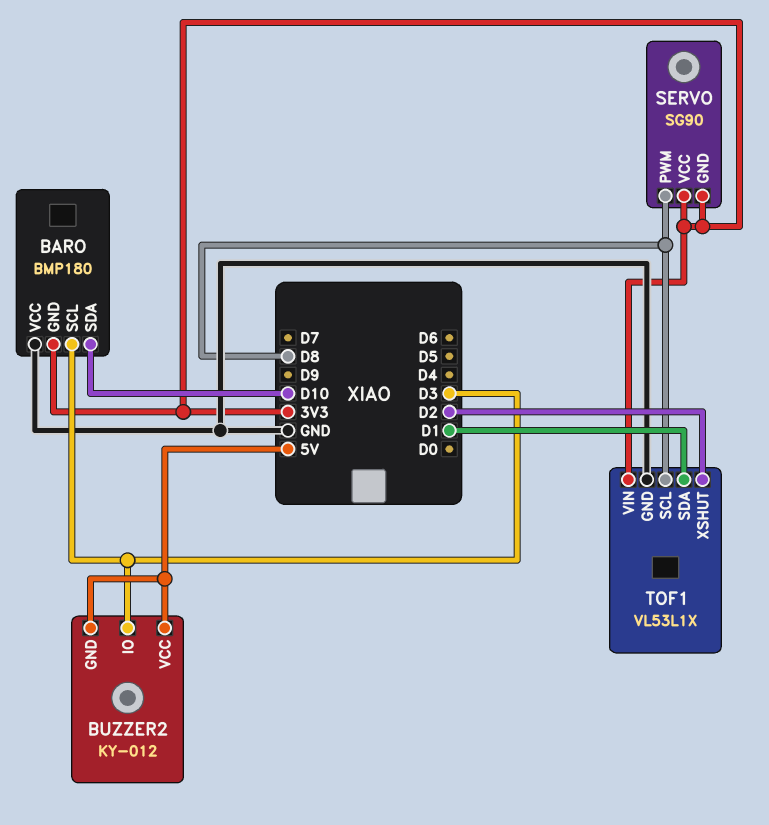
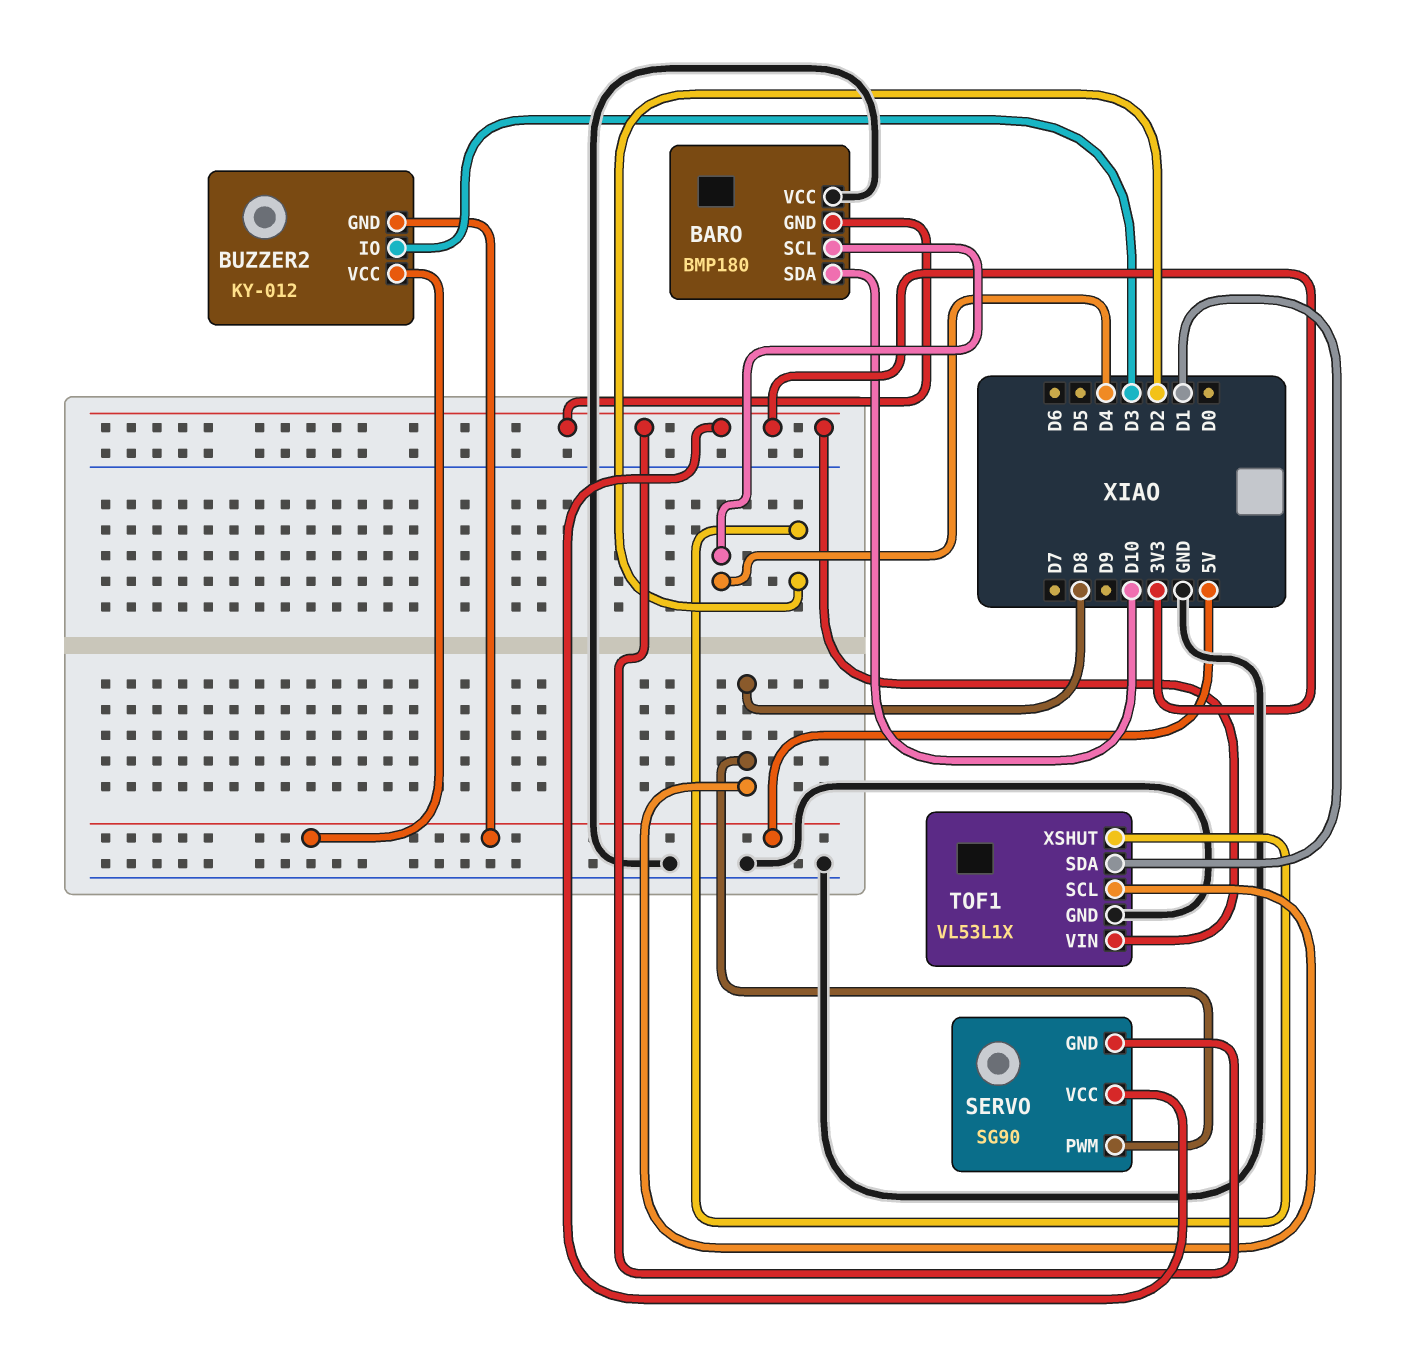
BARO pin SCL: D3 -> D4

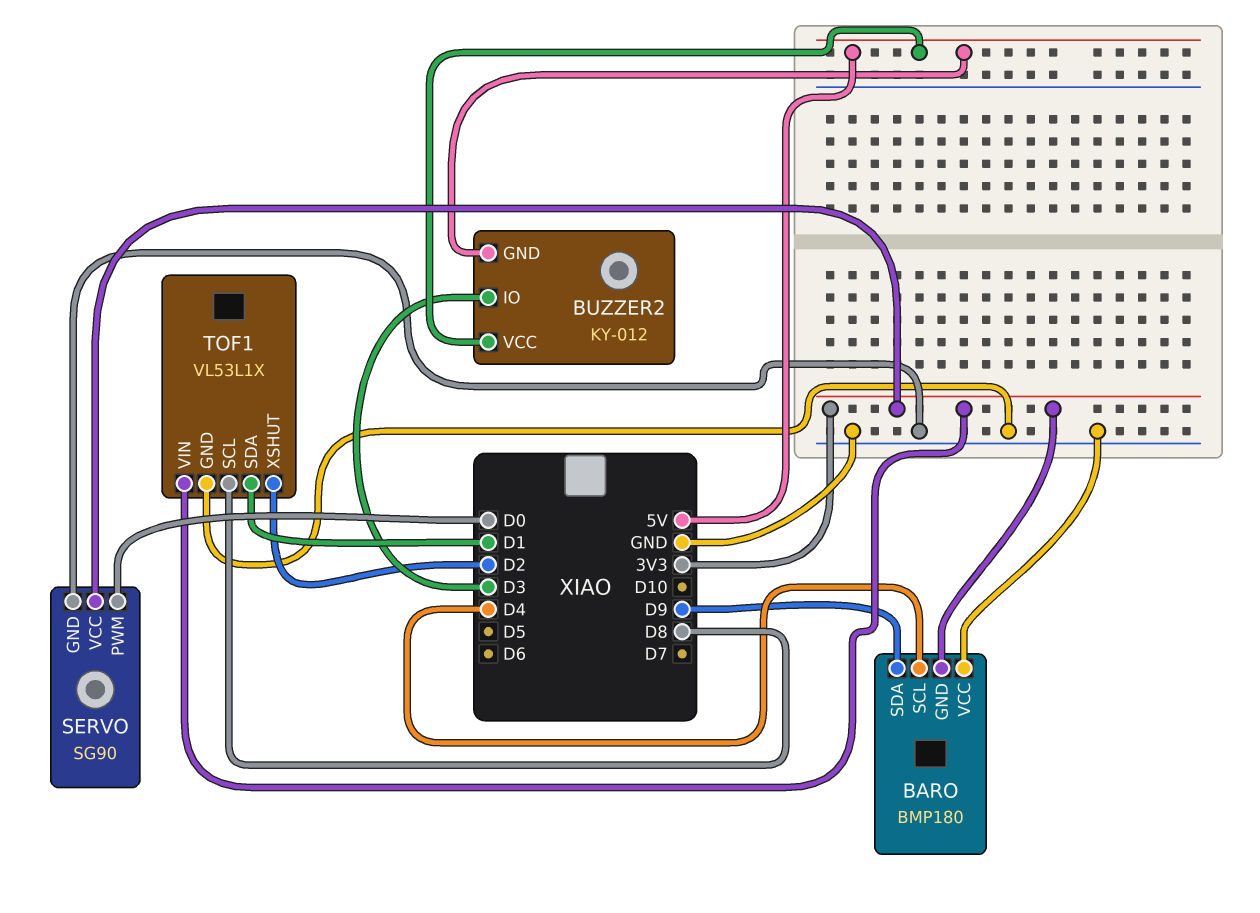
BARO pin SDA: D10 -> D9
SERVO pin GND: 3V3 -> GND
SERVO pin PWM: D8 -> D0

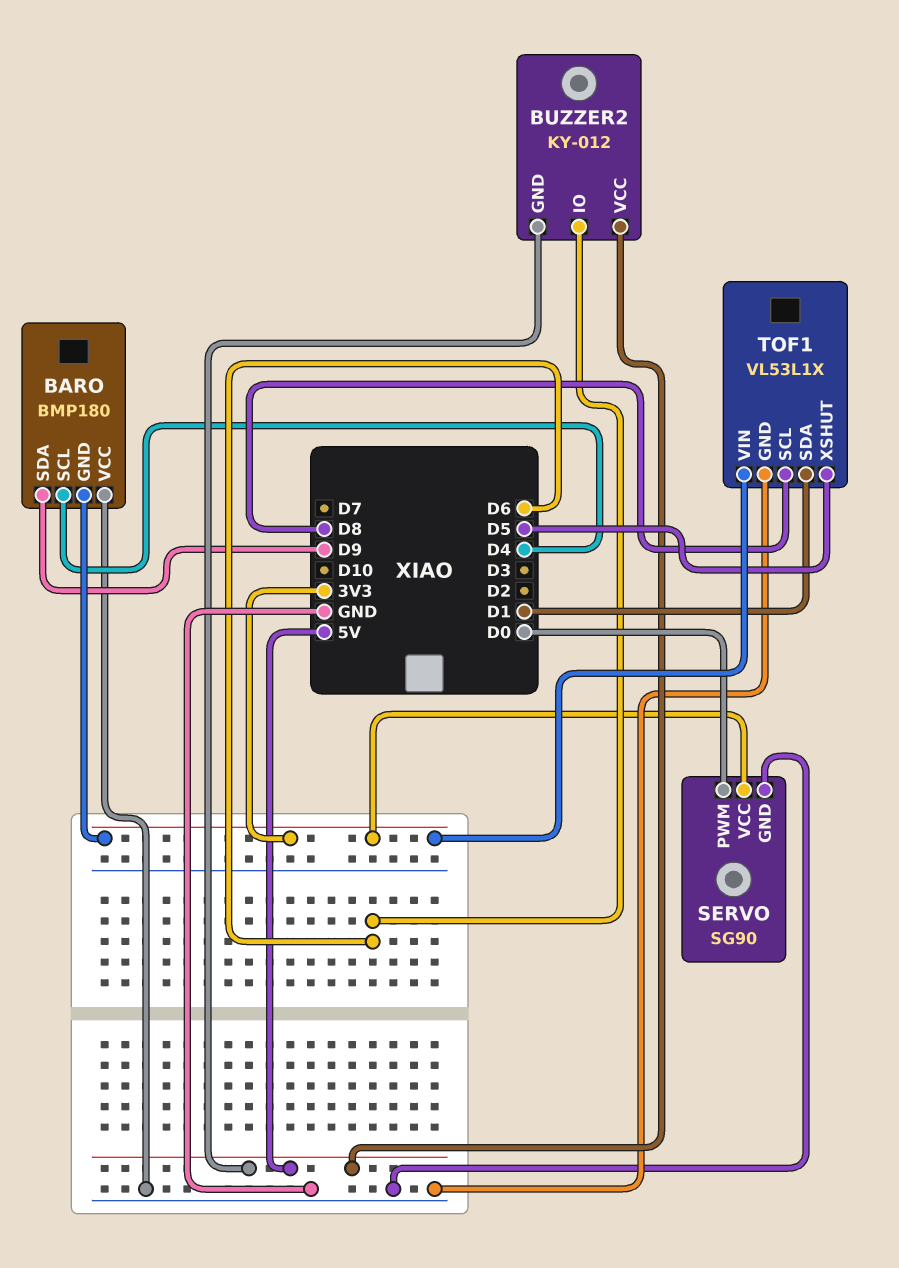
BUZZER2 pin IO: D3 -> D6
TOF1 pin XSHUT: D2 -> D5

